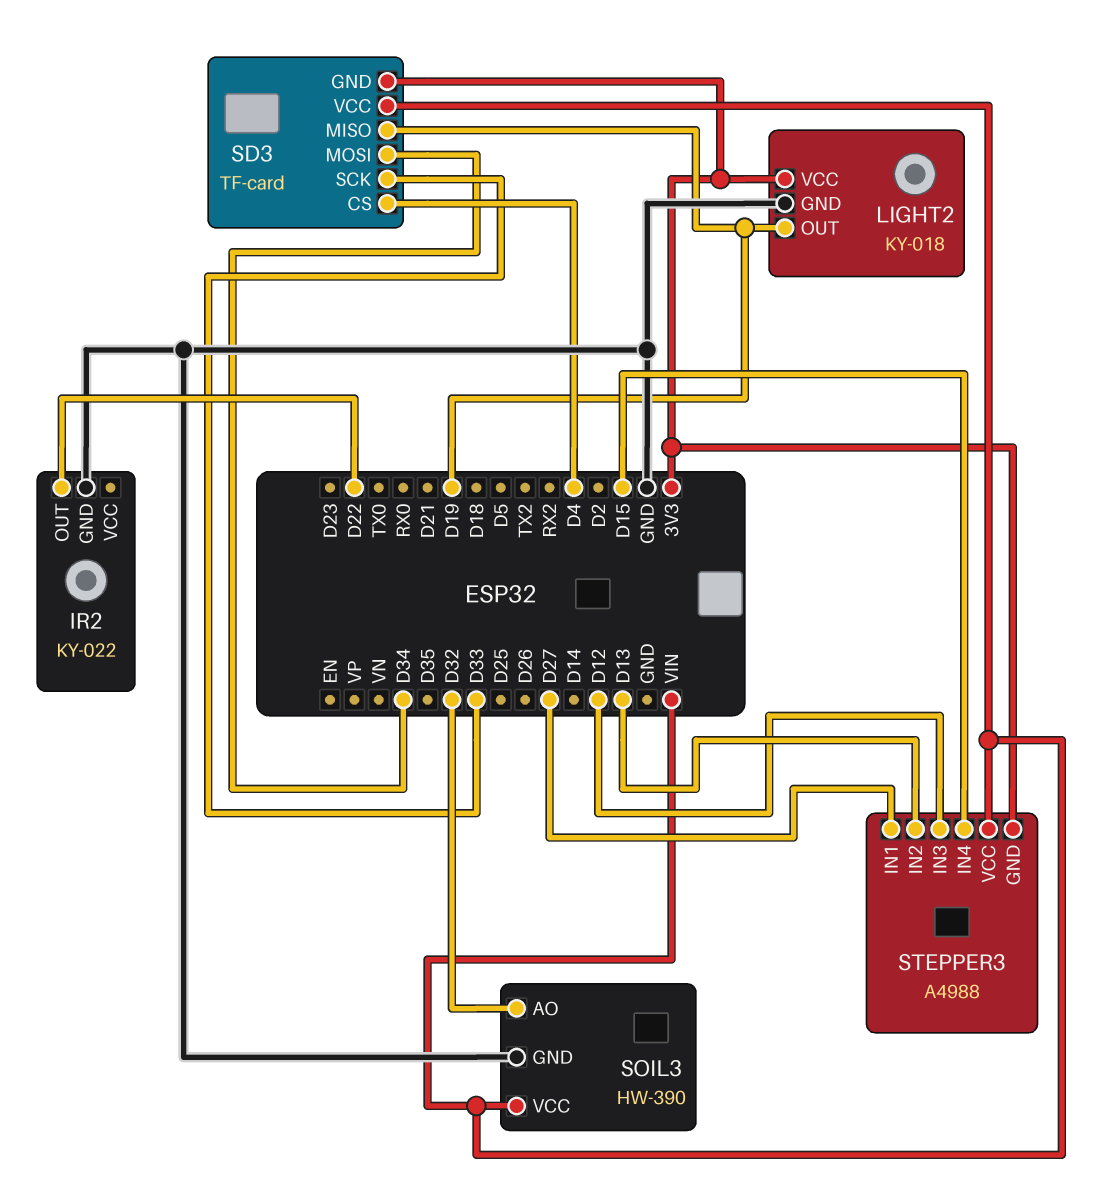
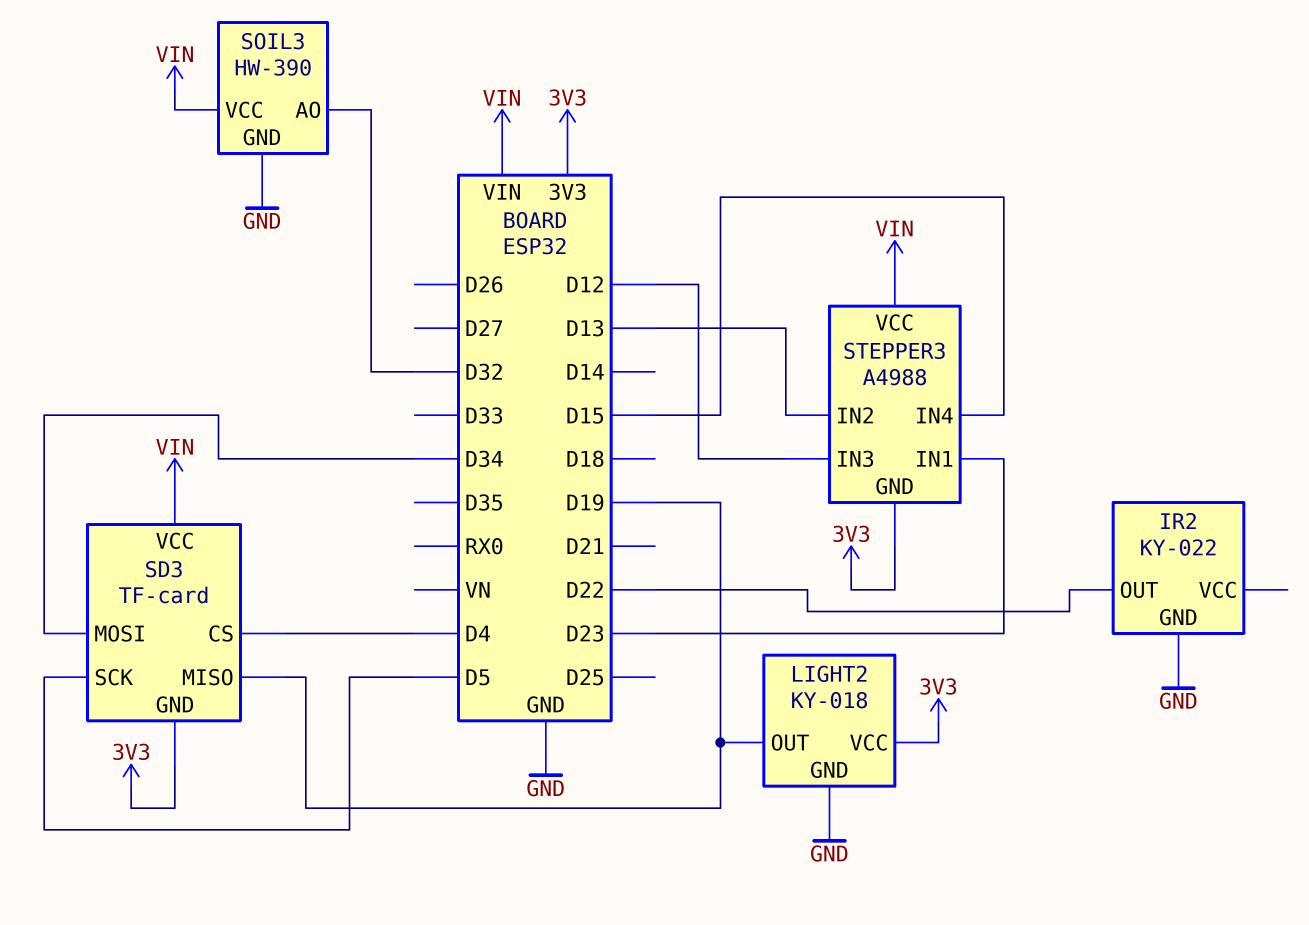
SD3 pin SCK: D33 -> D5
STEPPER3 pin IN1: D27 -> D23

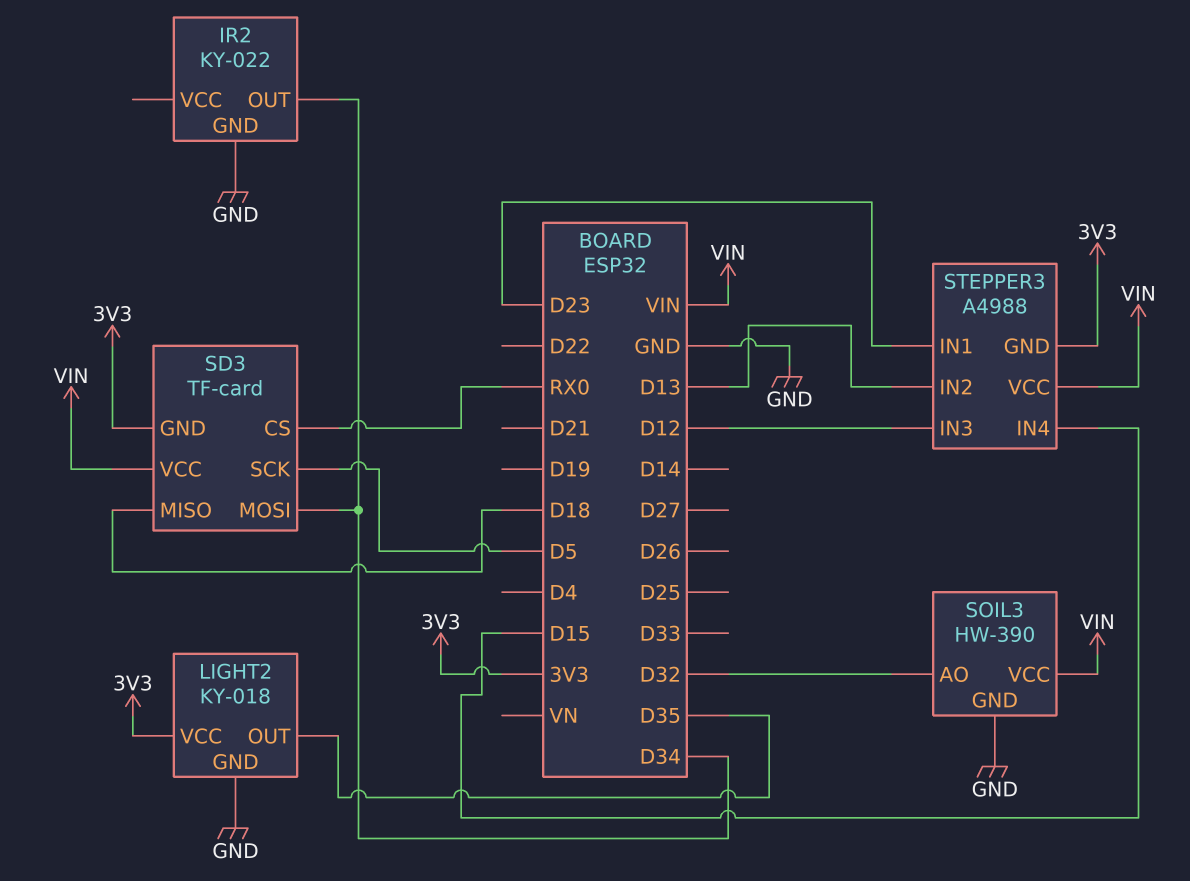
IR2 pin OUT: D22 -> D34
LIGHT2 pin OUT: D19 -> D35
SD3 pin CS: D4 -> RX0
SD3 pin MISO: D19 -> D18

